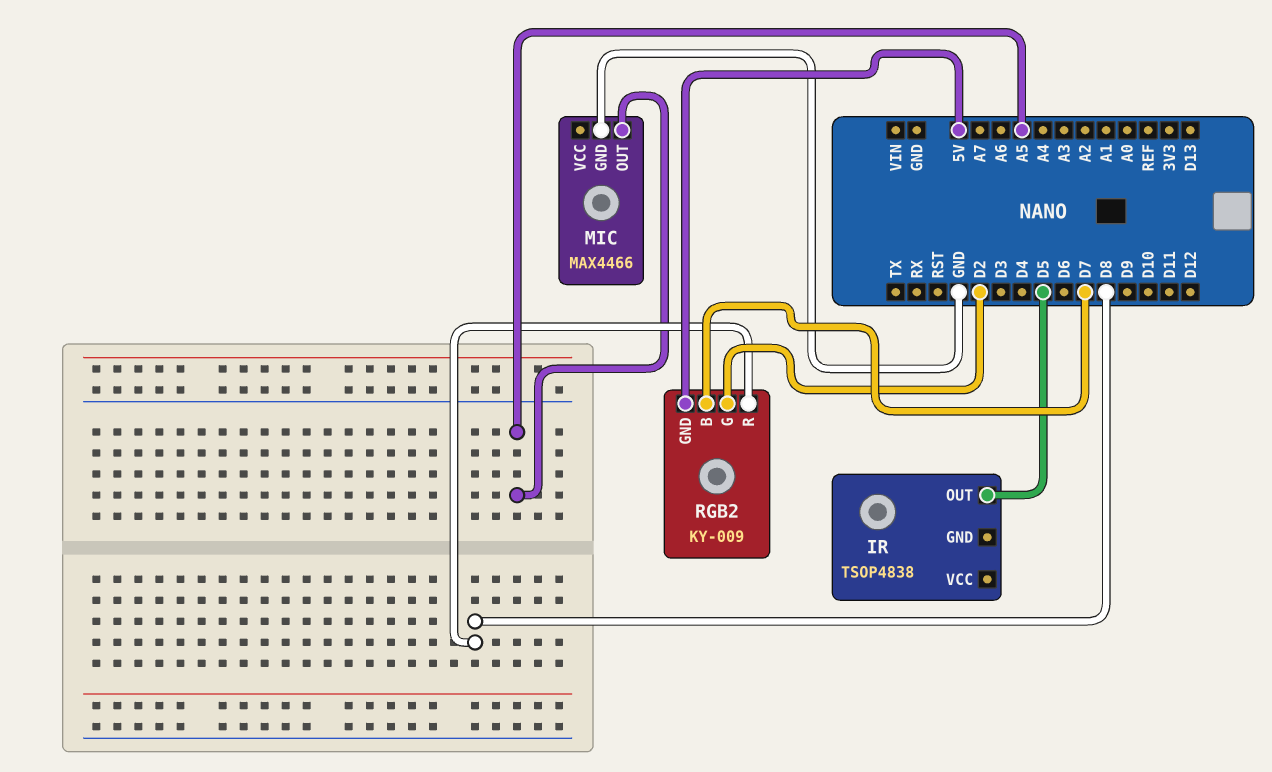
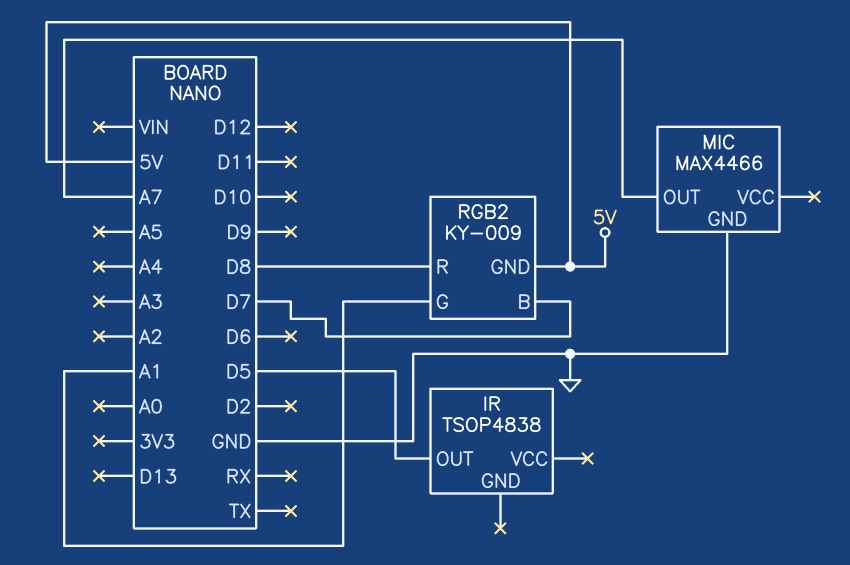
MIC pin OUT: A5 -> A7
RGB2 pin G: D2 -> A1

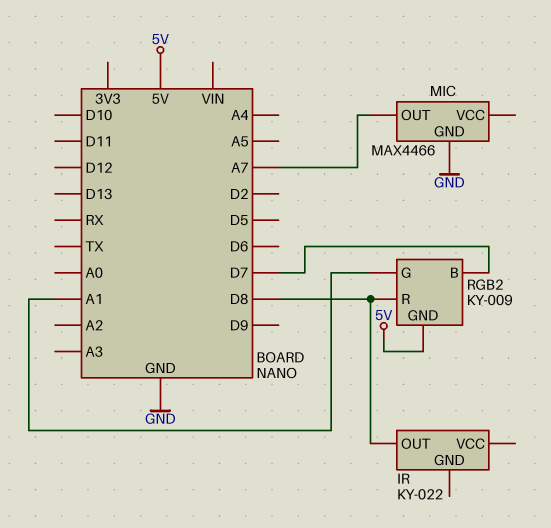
IR: TSOP4838 -> KY-022
IR pin OUT: D5 -> D8

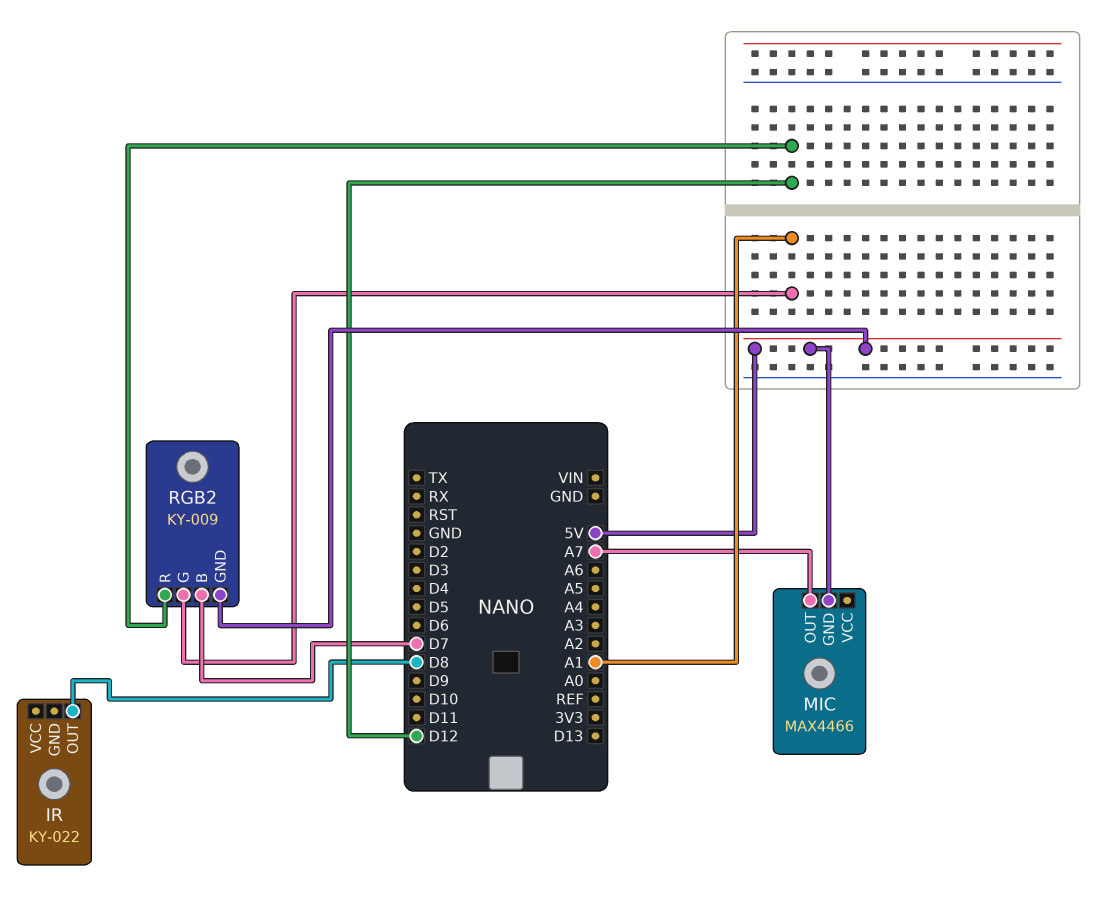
MIC pin GND: GND -> 5V
RGB2 pin R: D8 -> D12

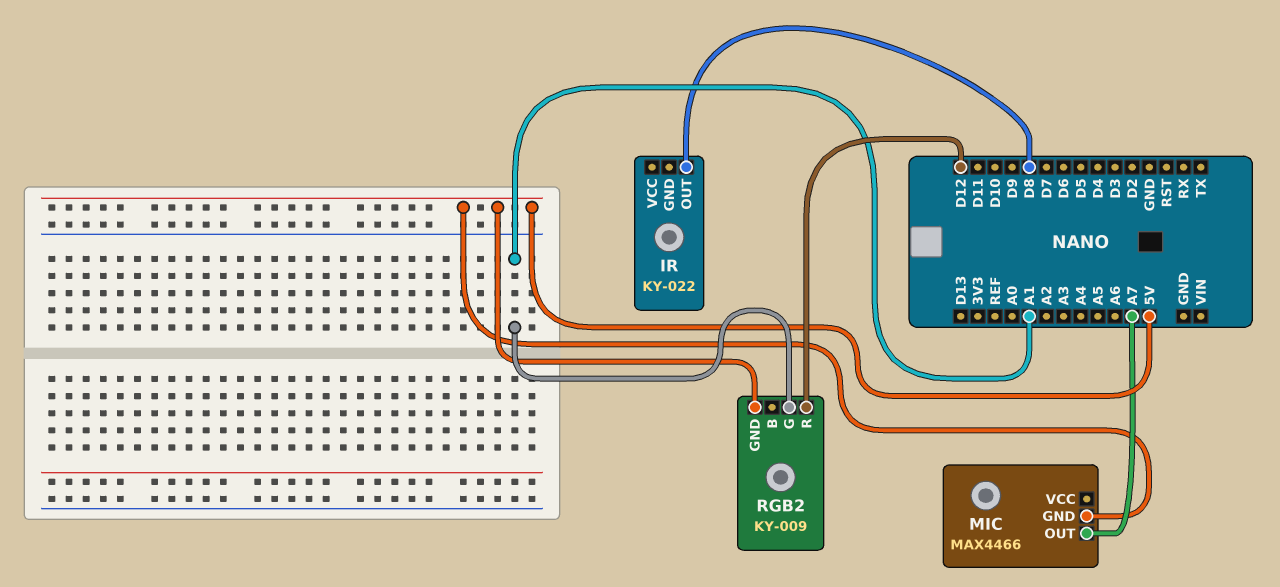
RGB2 pin B: D7 -> none

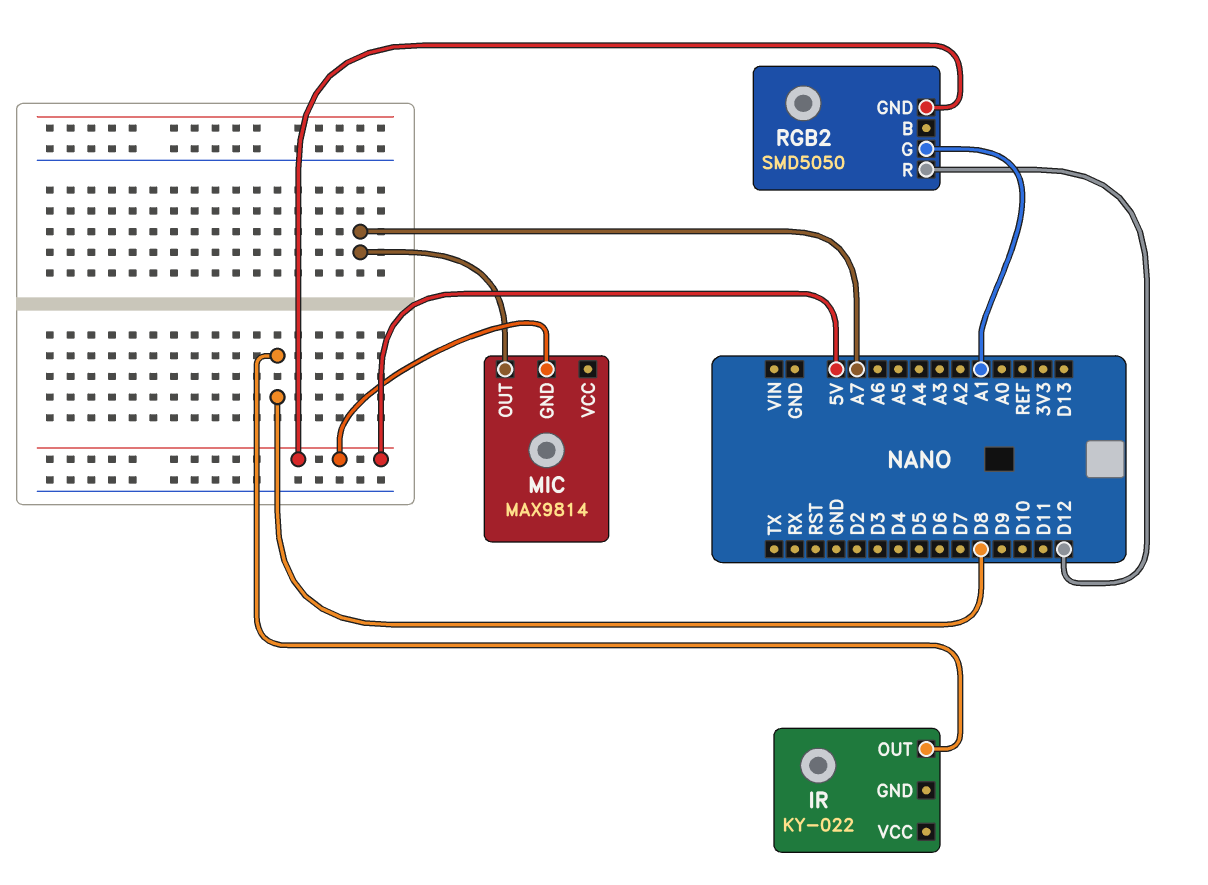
MIC: MAX4466 -> MAX9814
RGB2: KY-009 -> SMD5050

